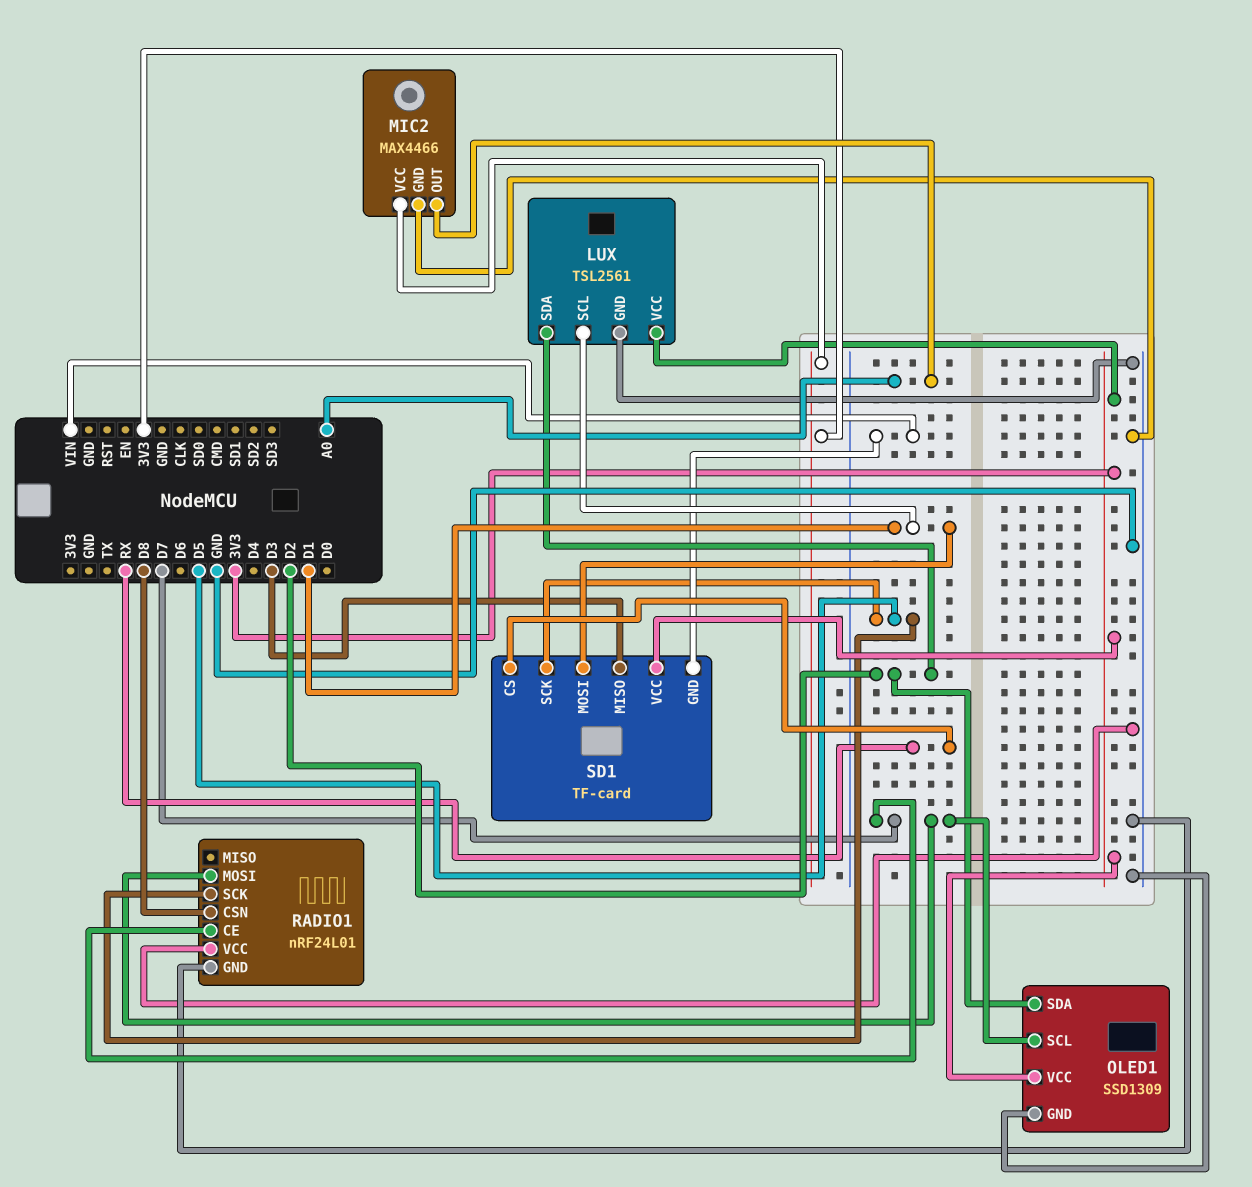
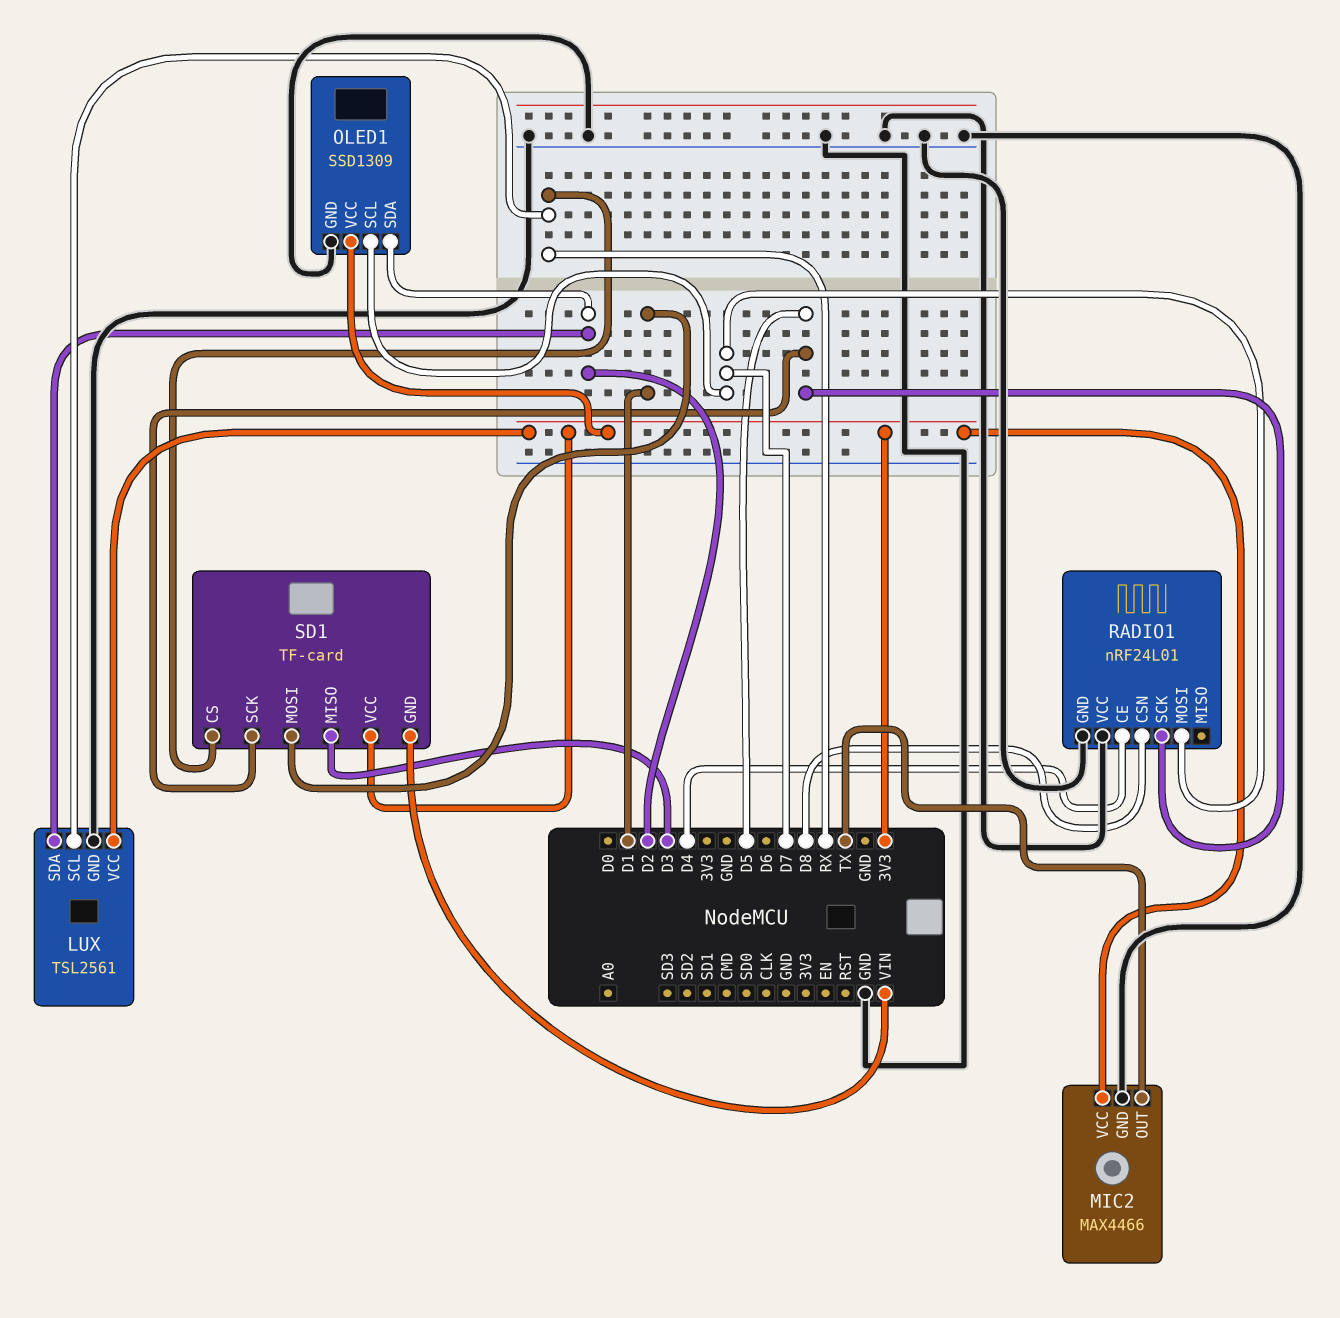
LUX pin SCL: D1 -> RX
MIC2 pin OUT: A0 -> TX
RADIO1 pin CE: D7 -> D4

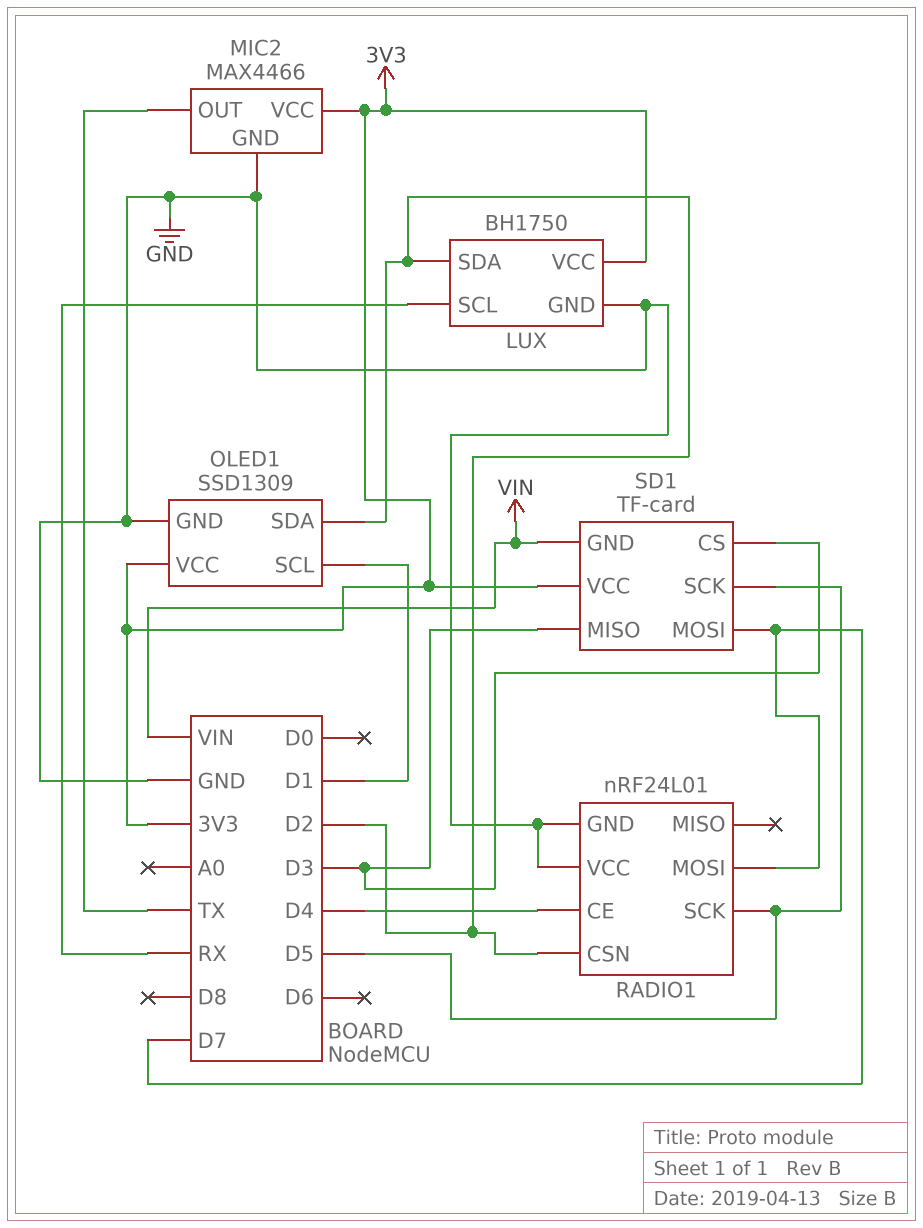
LUX: TSL2561 -> BH1750
OLED1 pin SCL: D7 -> D1
RADIO1 pin CSN: D8 -> D2
SD1 pin CS: RX -> D3
SD1 pin MOSI: D1 -> D7

